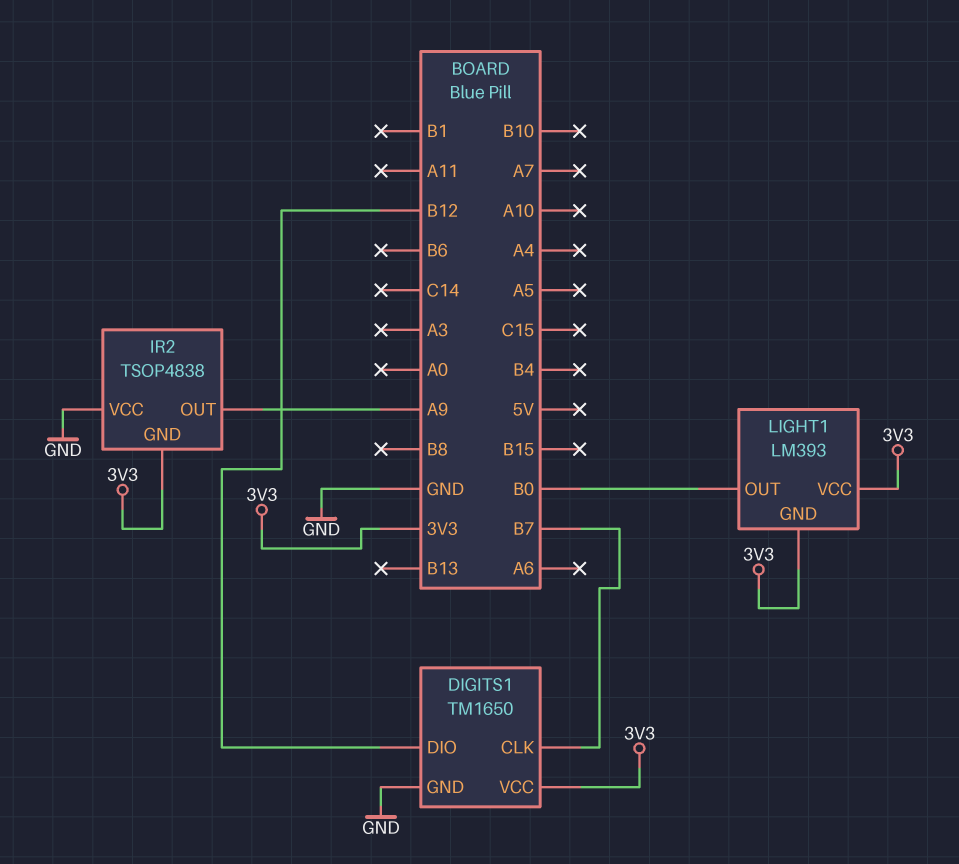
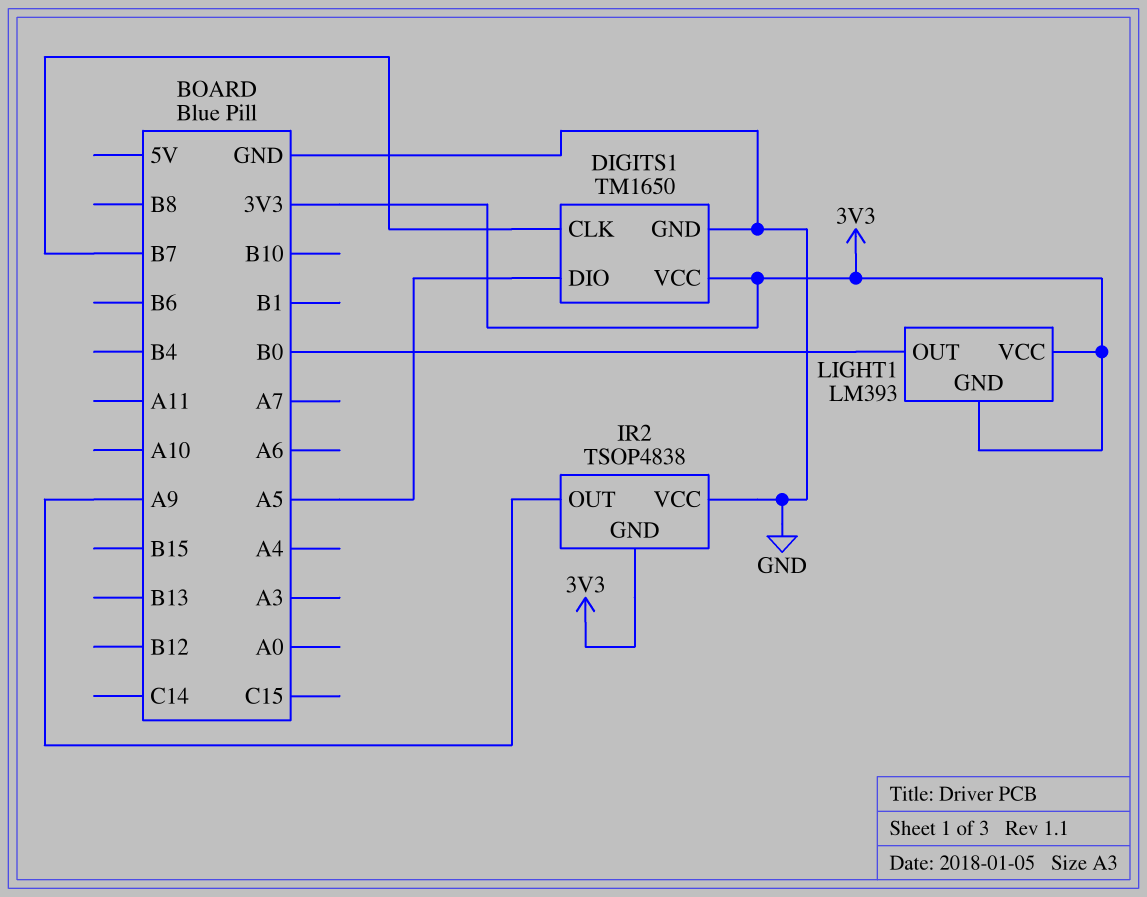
DIGITS1 pin DIO: B12 -> A5

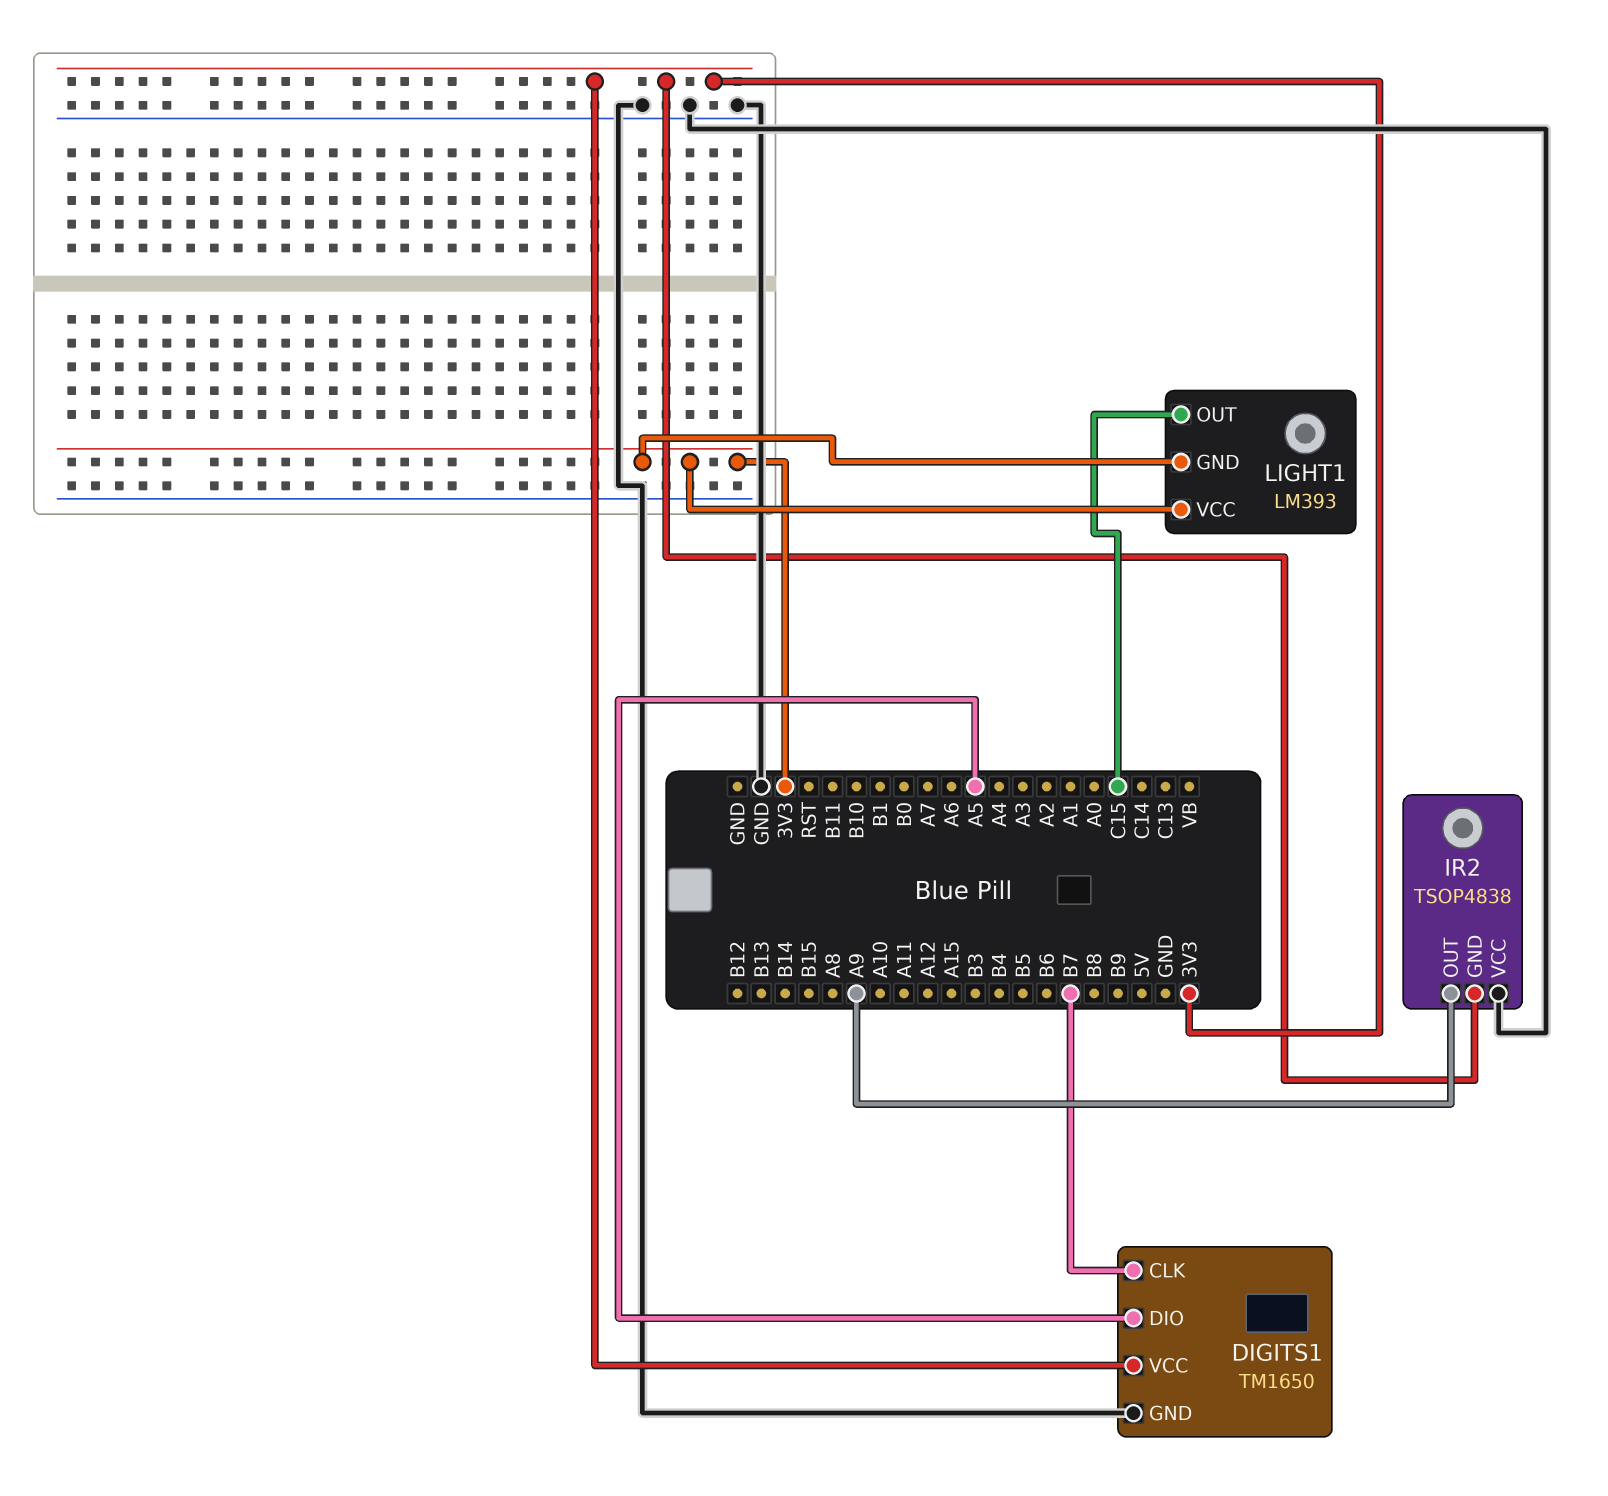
LIGHT1 pin OUT: B0 -> C15

